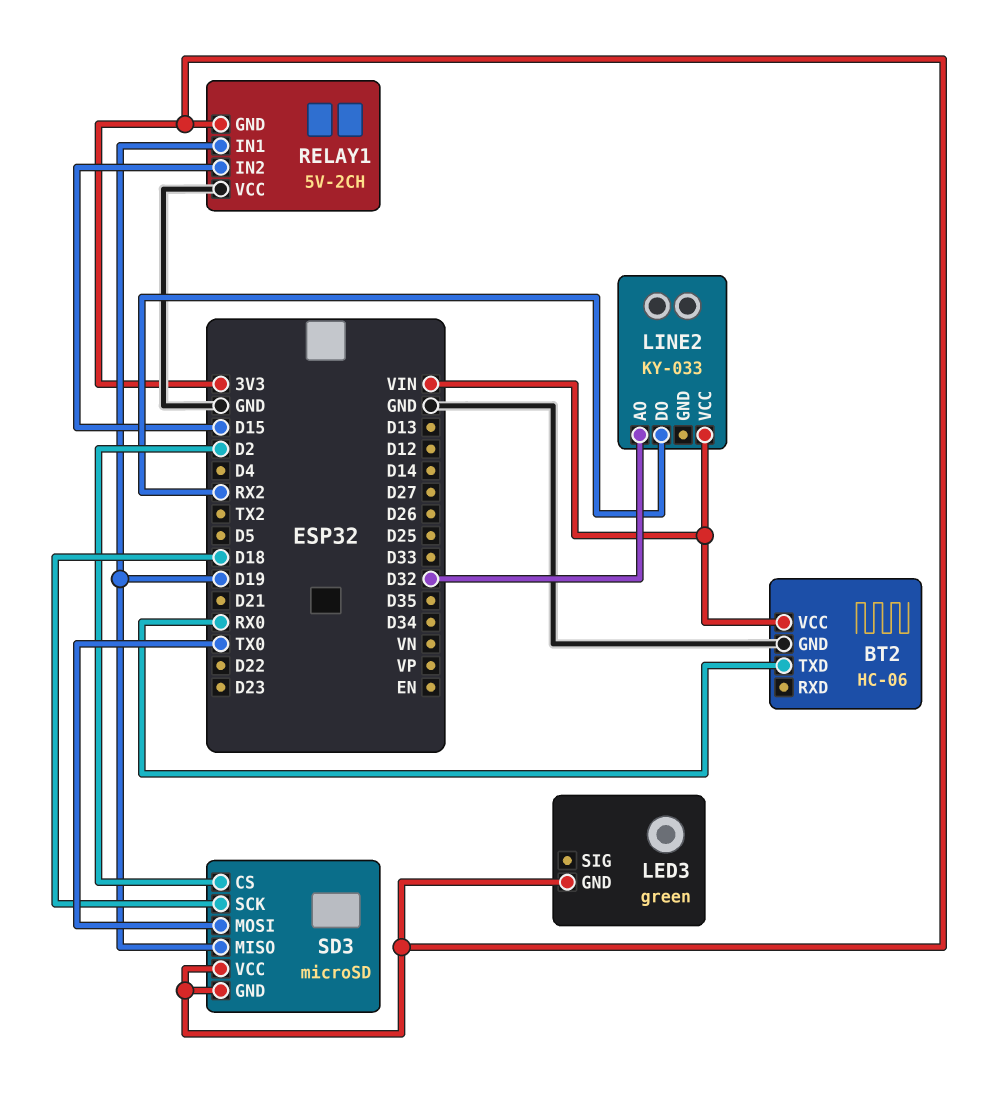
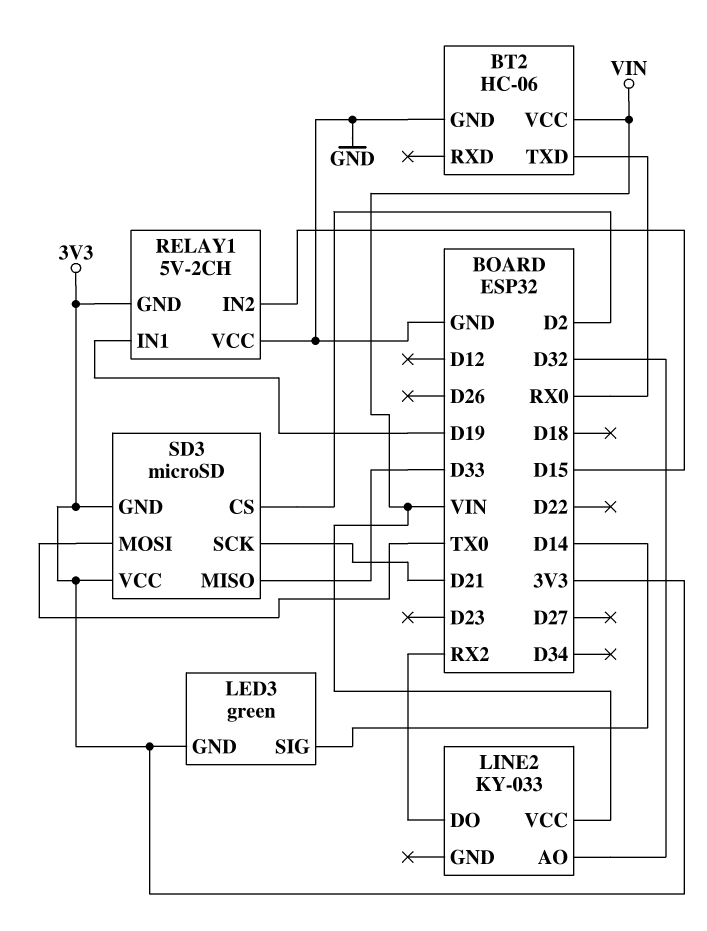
LED3 pin SIG: none -> D14
SD3 pin MISO: D19 -> D33
SD3 pin SCK: D18 -> D21

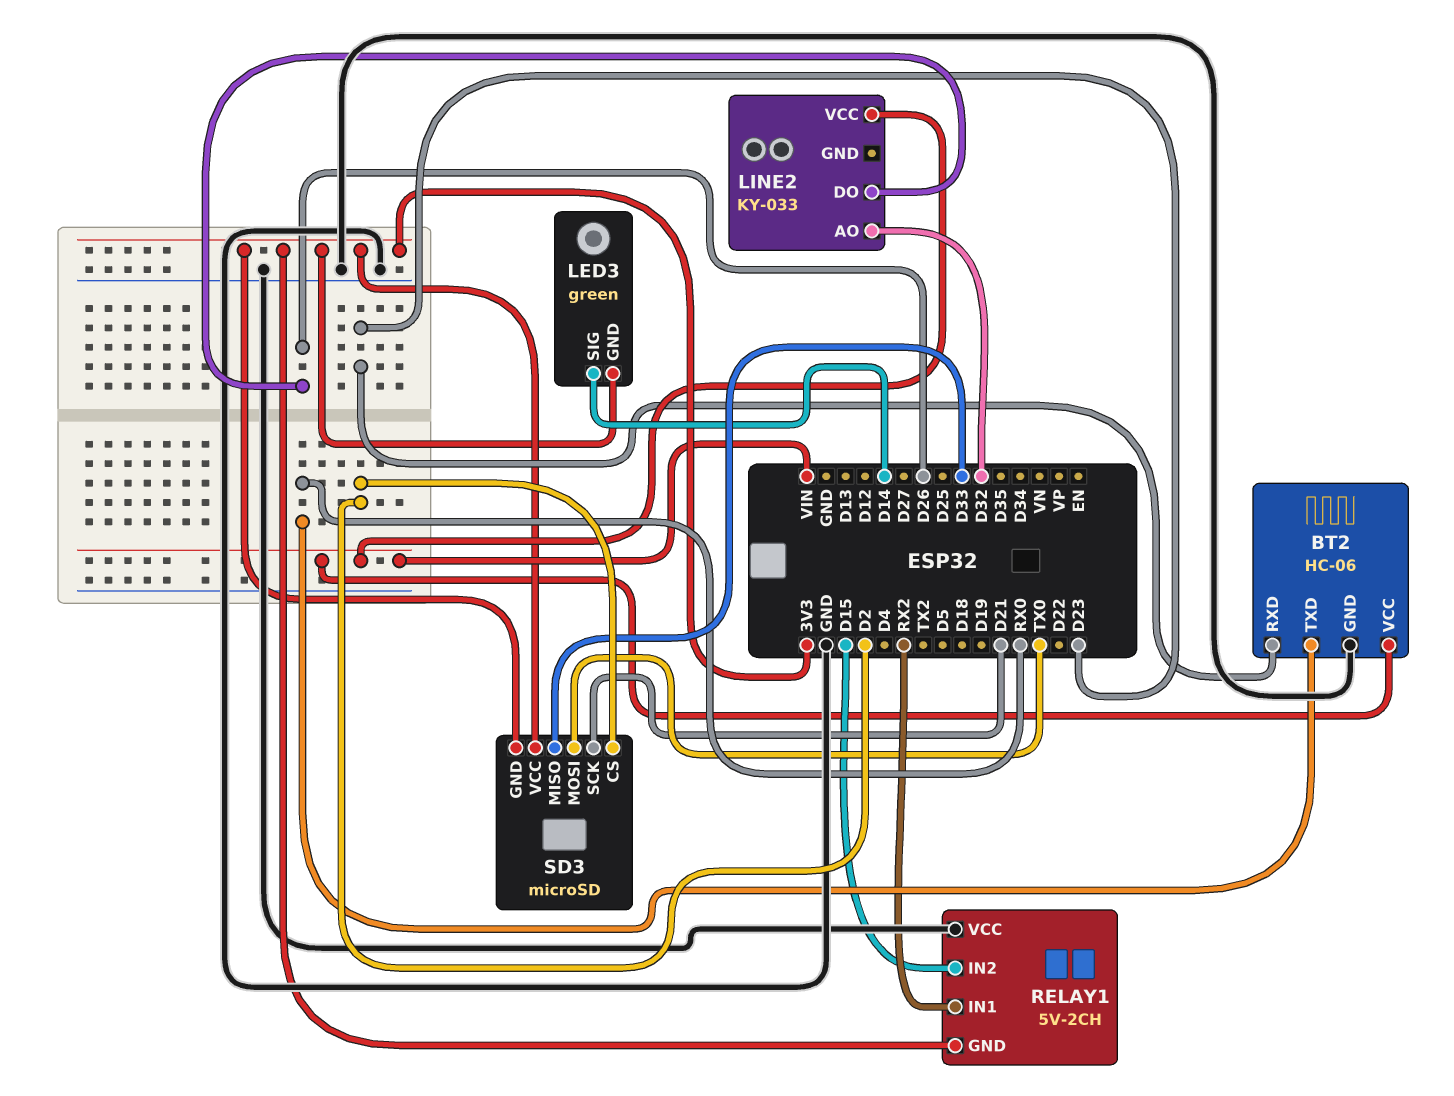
BT2 pin RXD: none -> D23
LINE2 pin DO: RX2 -> D26
RELAY1 pin IN1: D19 -> RX2

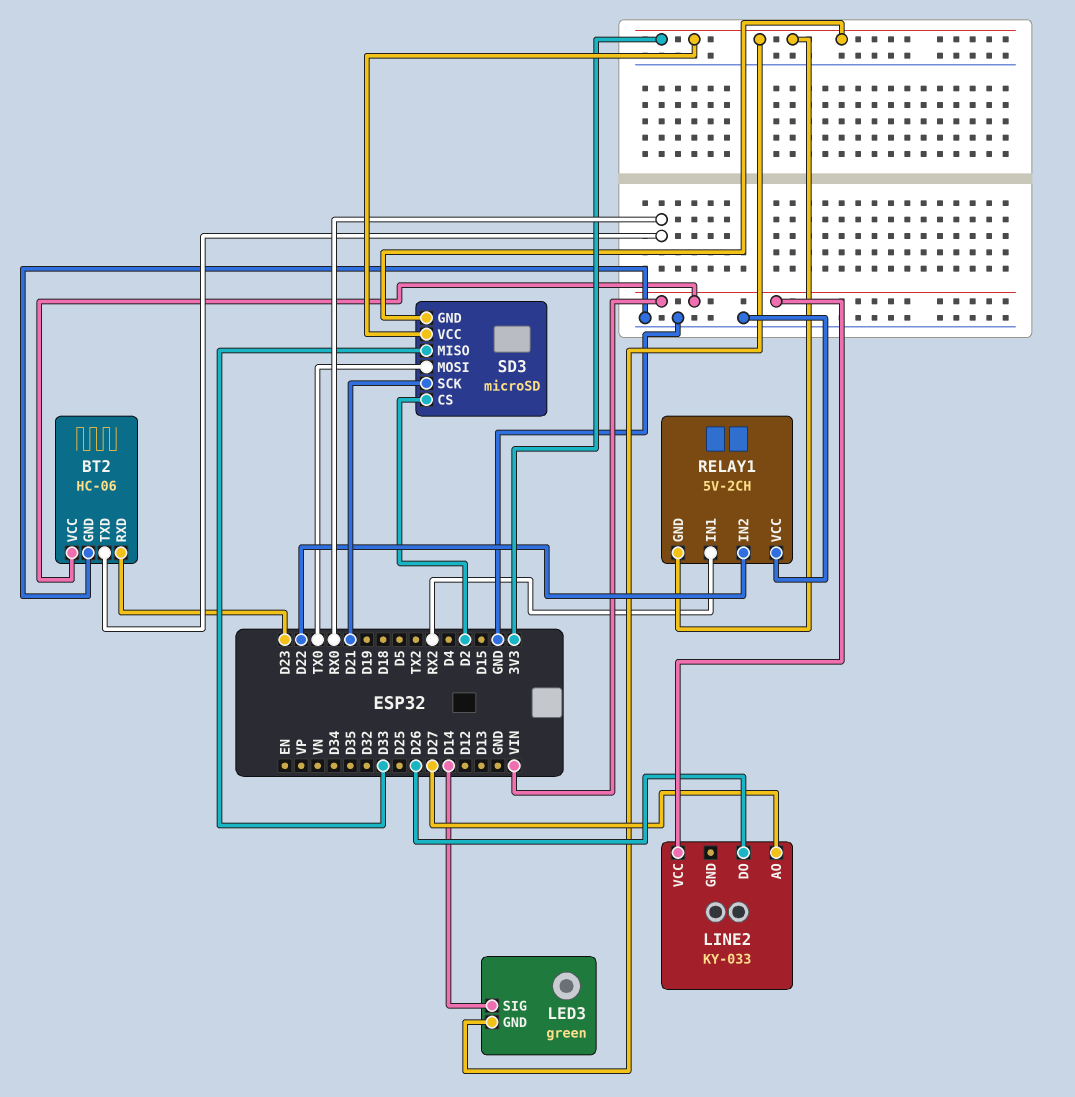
LINE2 pin AO: D32 -> D27
RELAY1 pin IN2: D15 -> D22

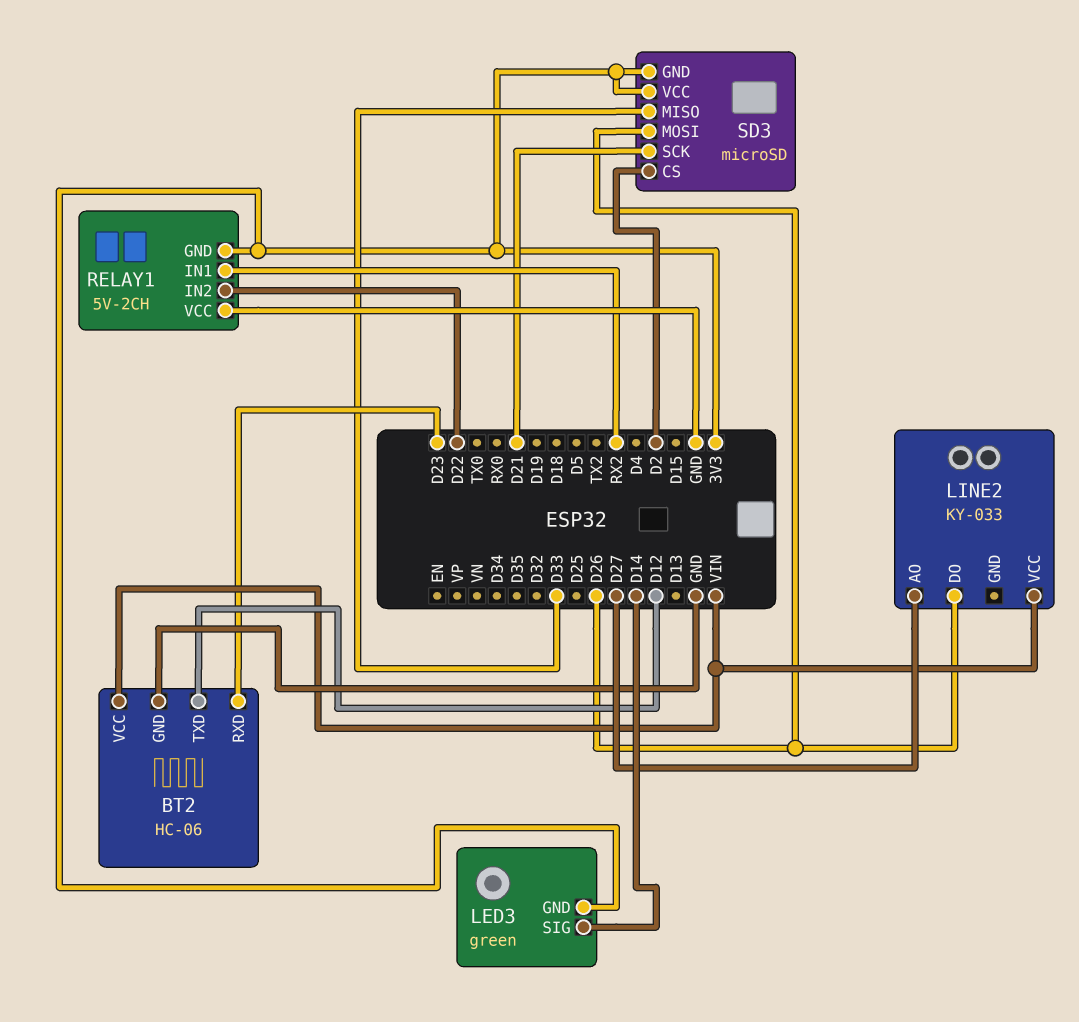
BT2 pin TXD: RX0 -> D12
SD3 pin MOSI: TX0 -> D26

